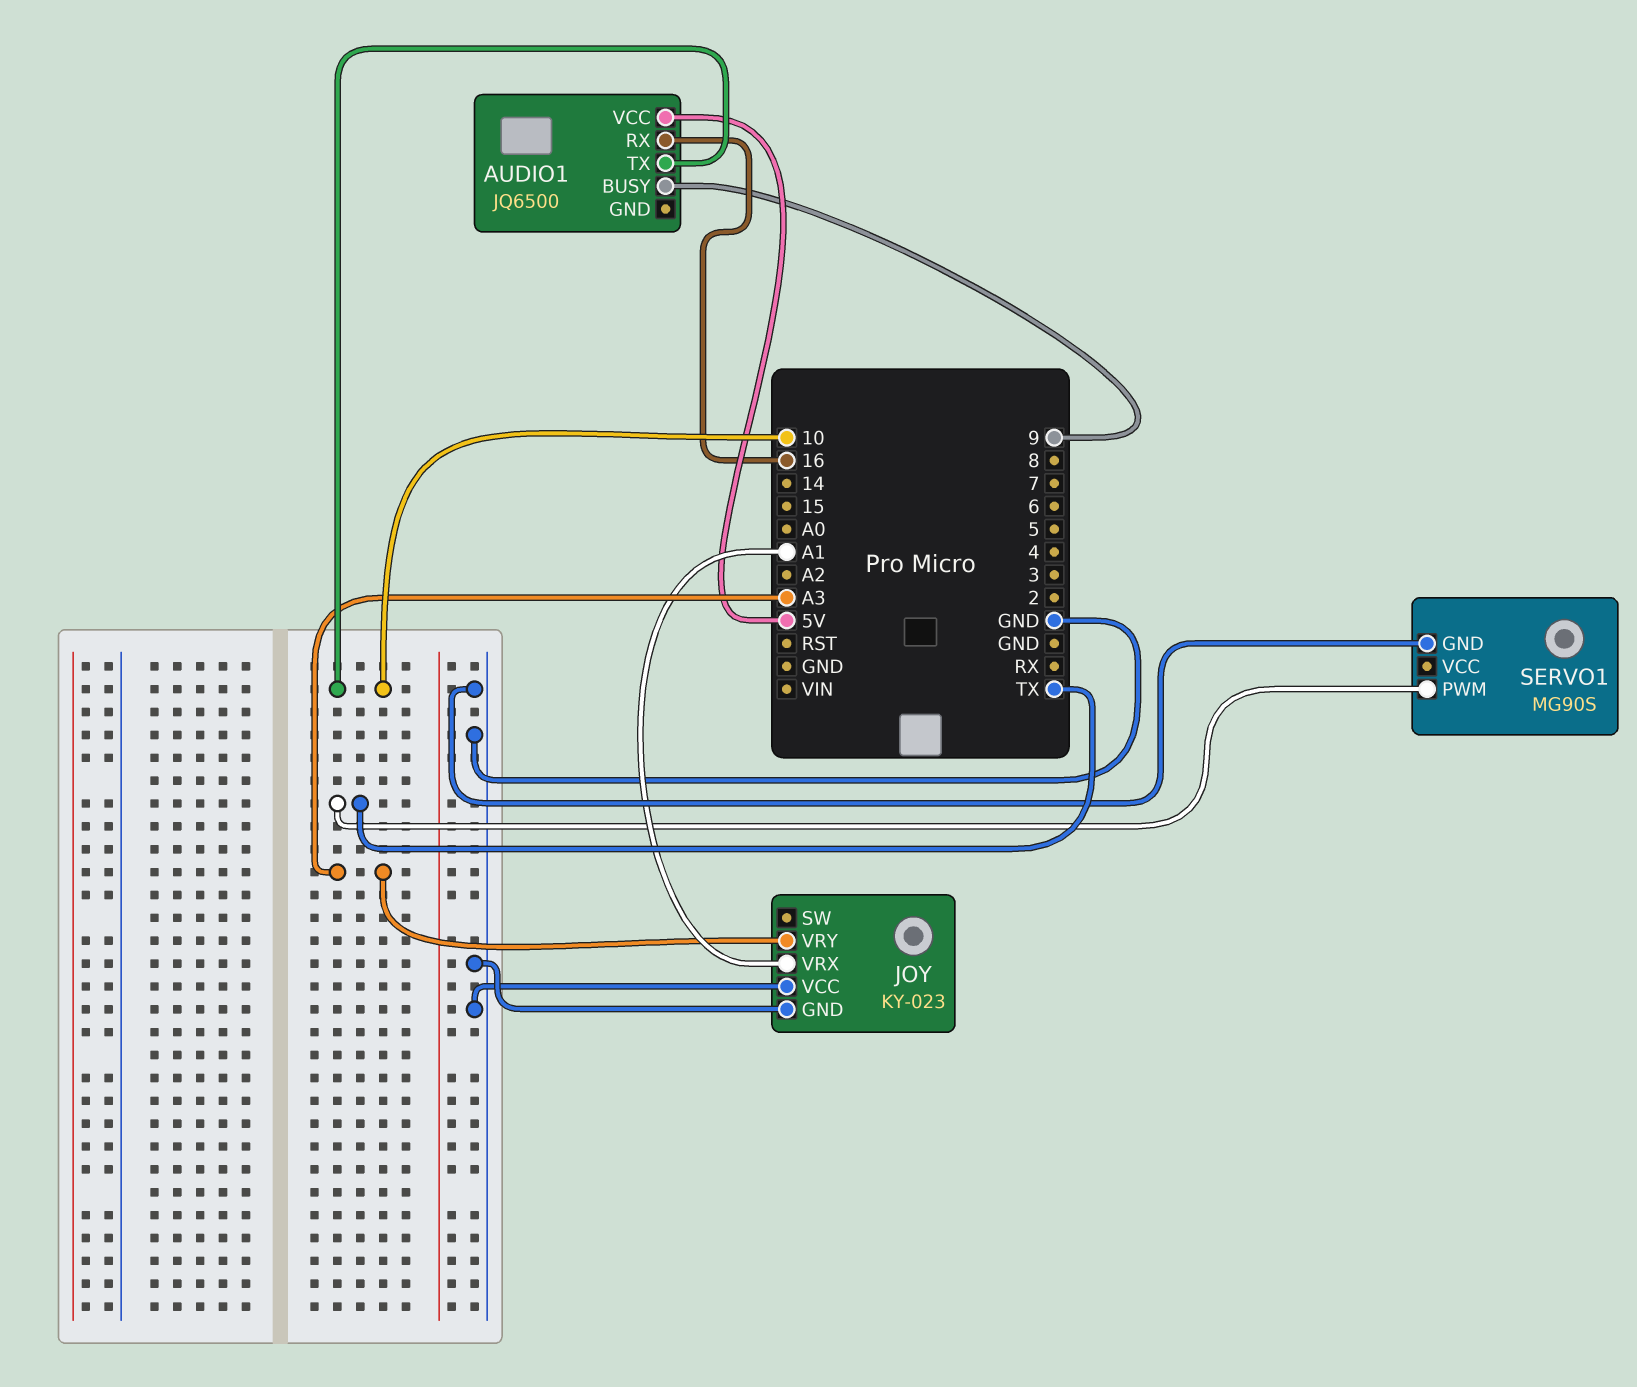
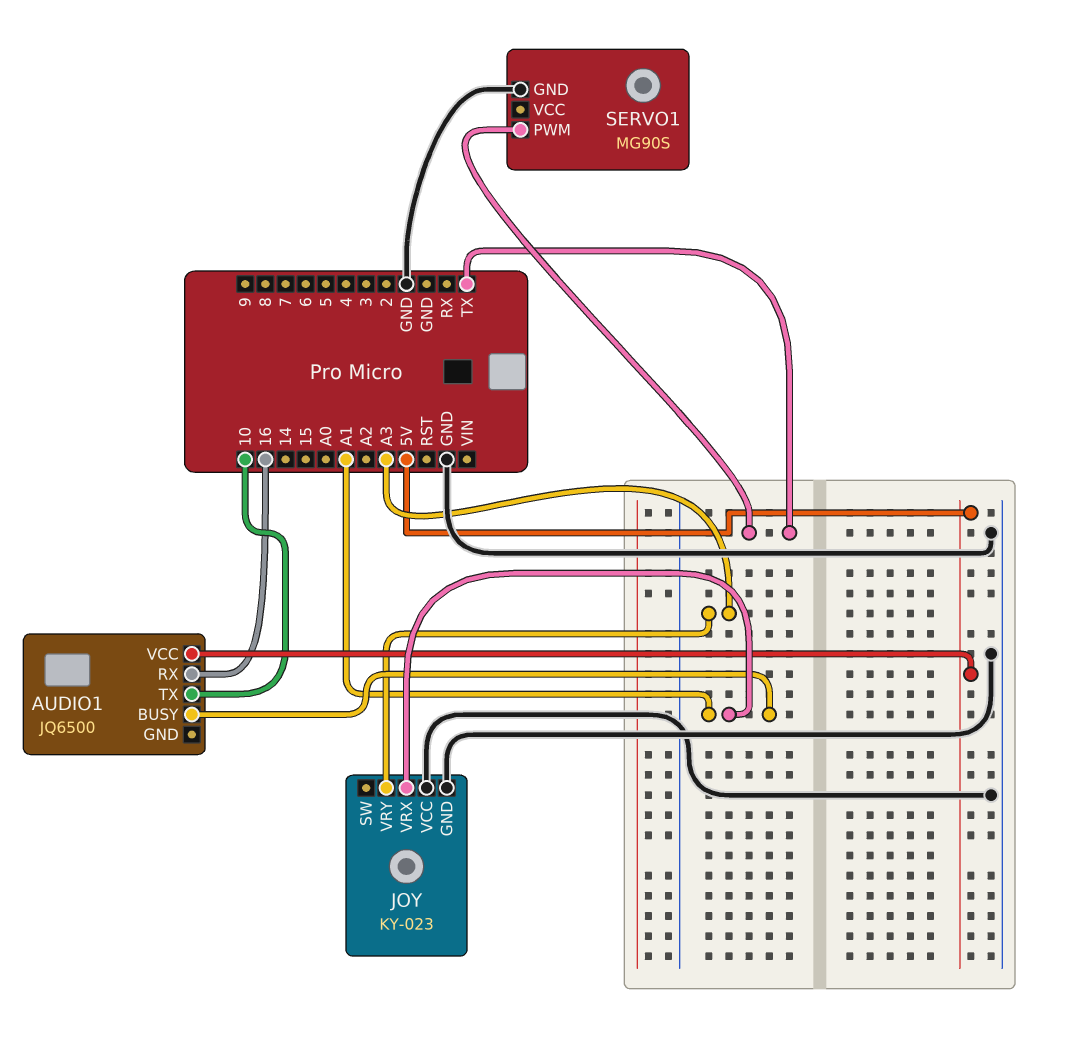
AUDIO1 pin BUSY: 9 -> A1

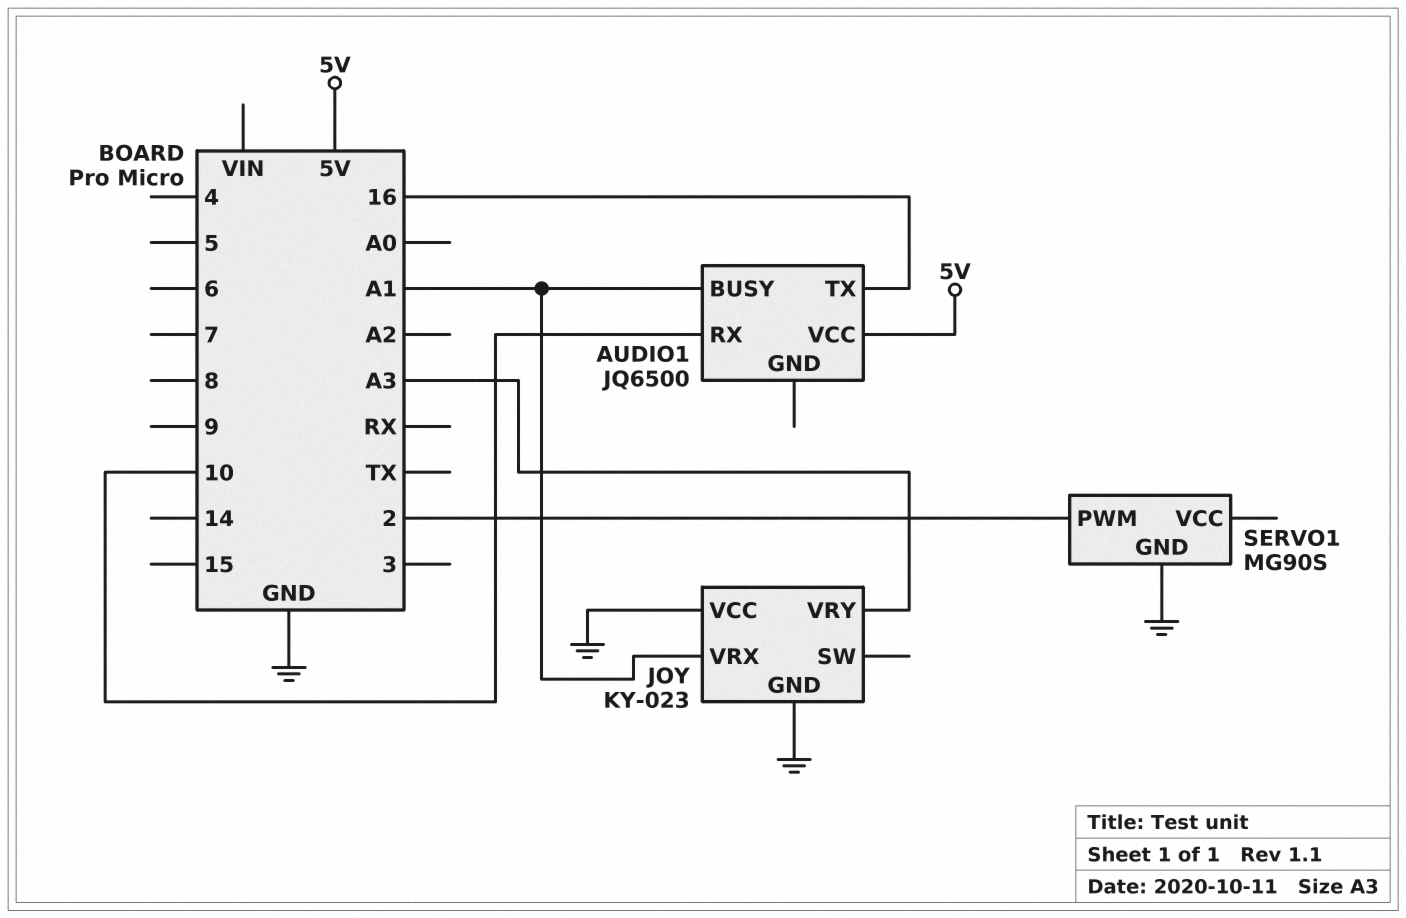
AUDIO1 pin RX: 16 -> 10
AUDIO1 pin TX: 10 -> 16
SERVO1 pin PWM: TX -> 2

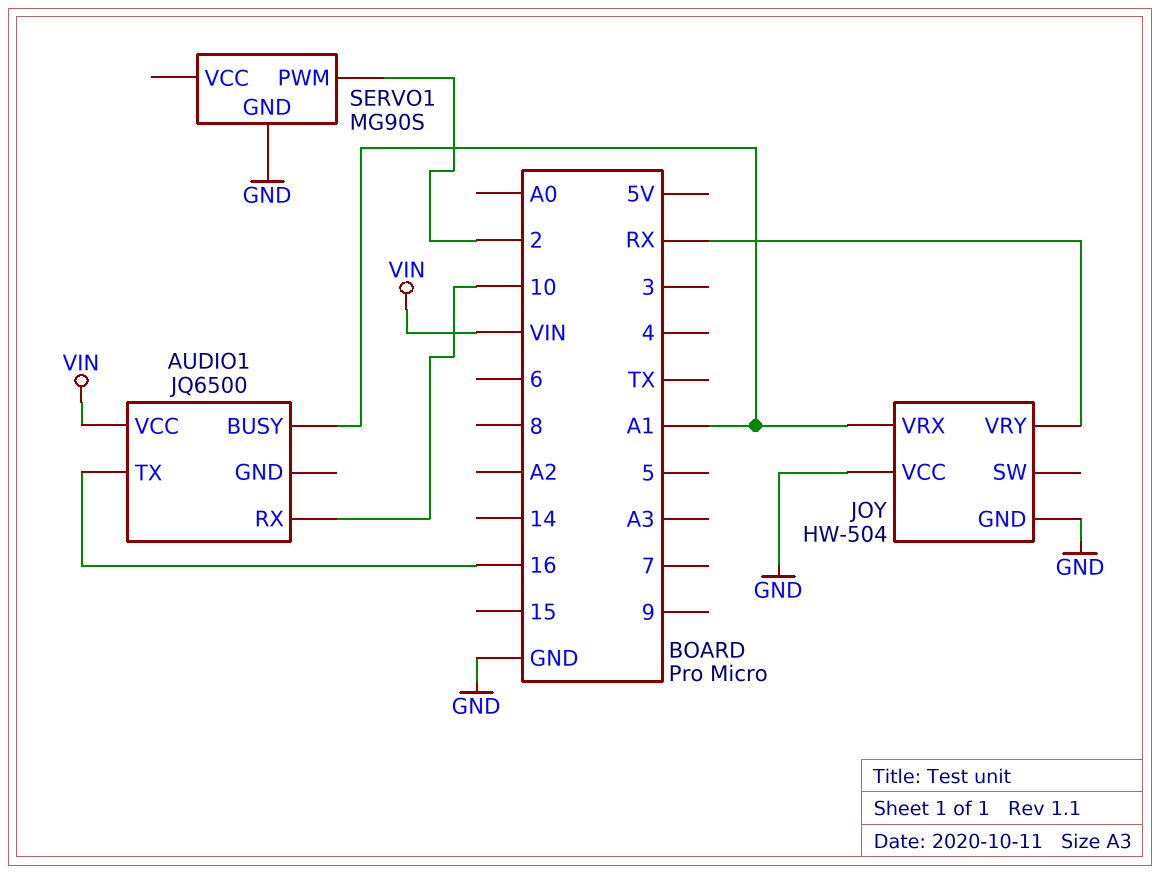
AUDIO1 pin VCC: 5V -> VIN
JOY: KY-023 -> HW-504
JOY pin VRY: A3 -> RX

